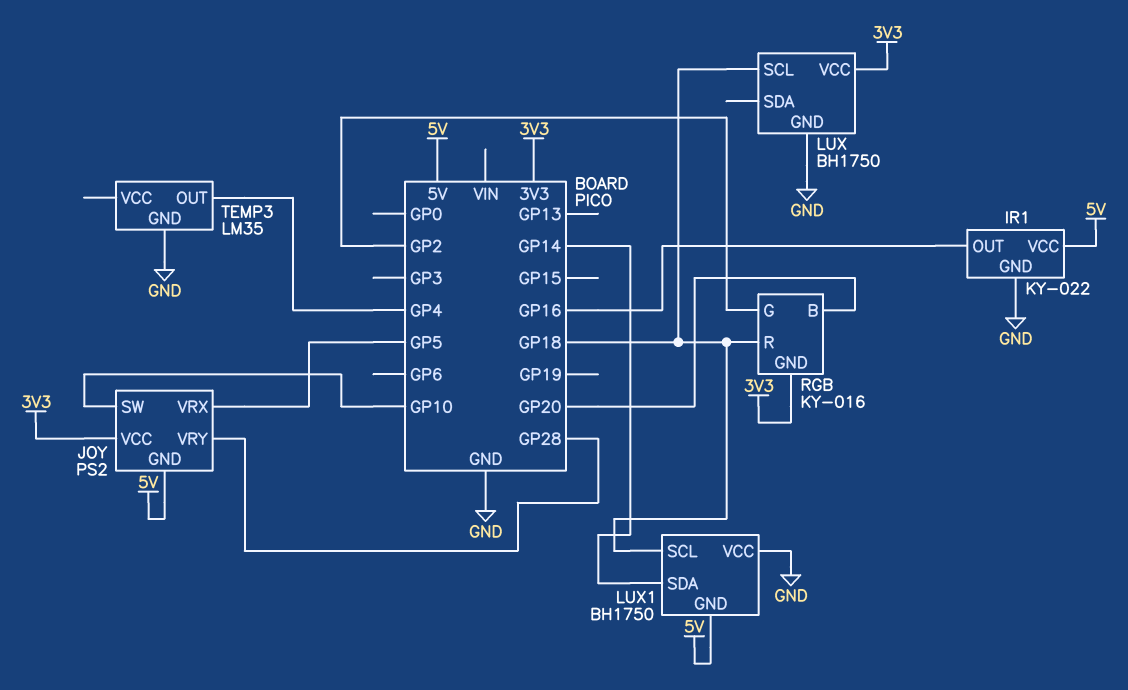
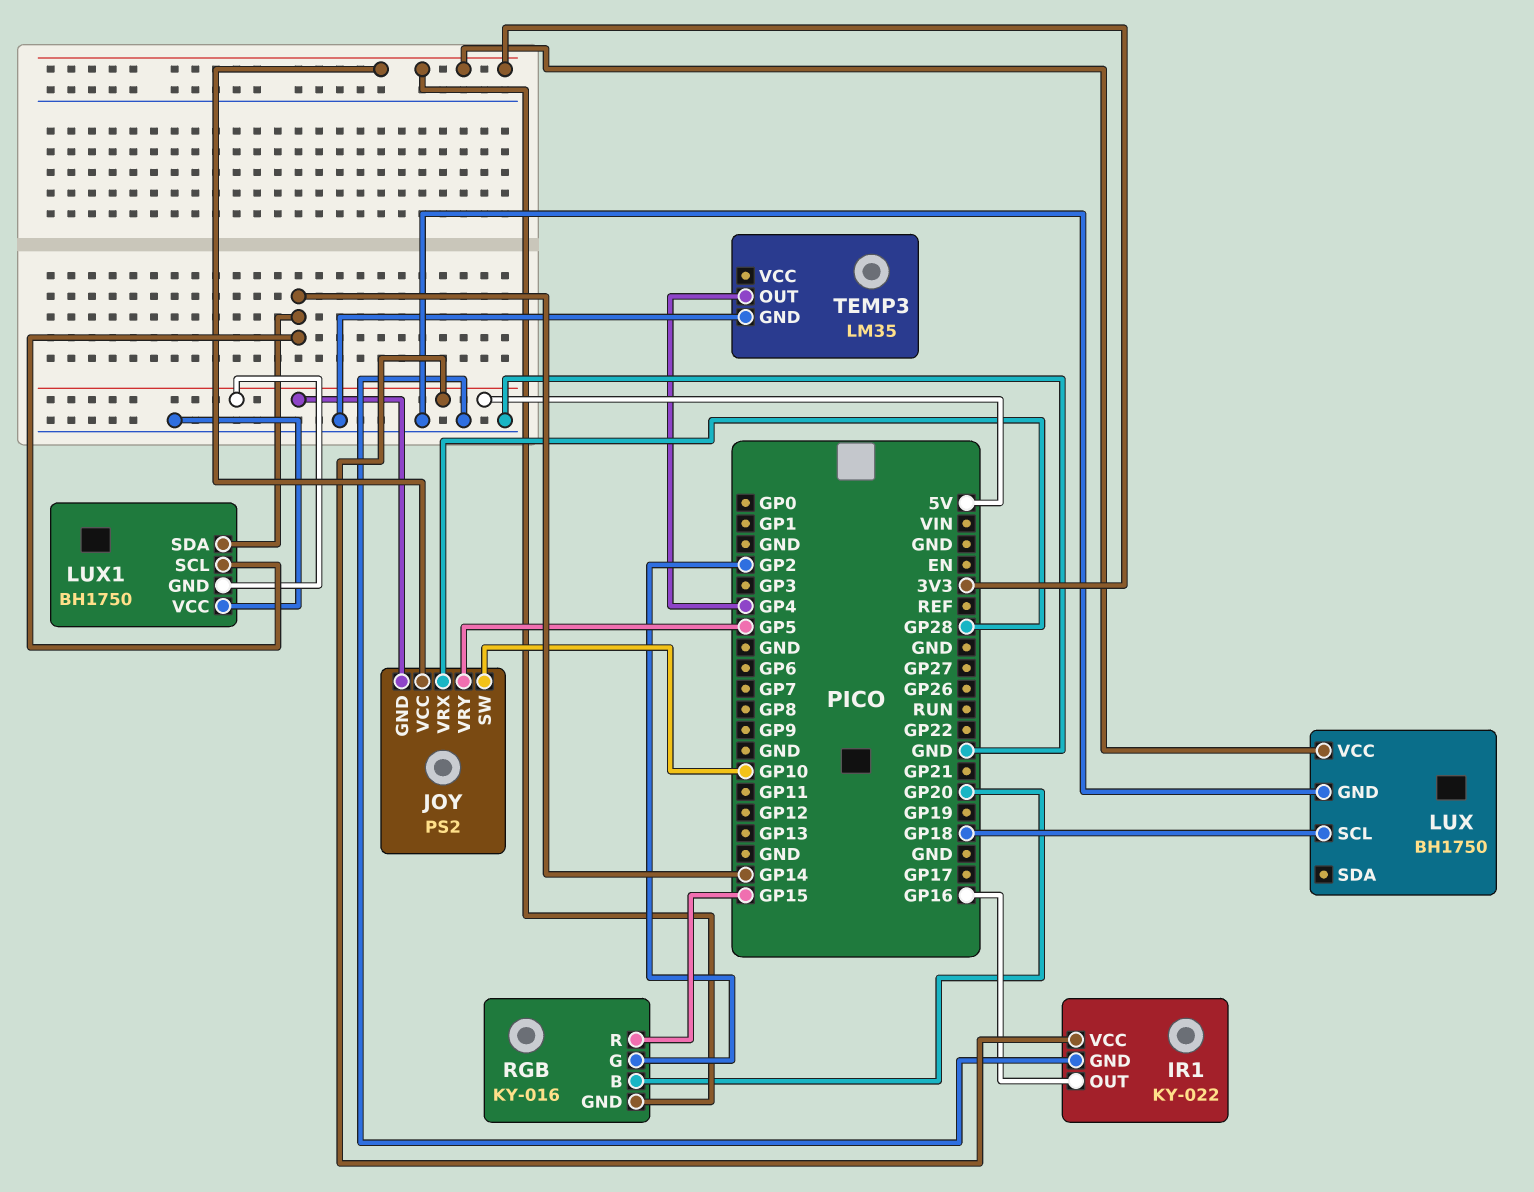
JOY pin VRX: GP5 -> GP28
JOY pin VRY: GP28 -> GP5
LUX1 pin SCL: GP18 -> GP14
RGB pin R: GP18 -> GP15

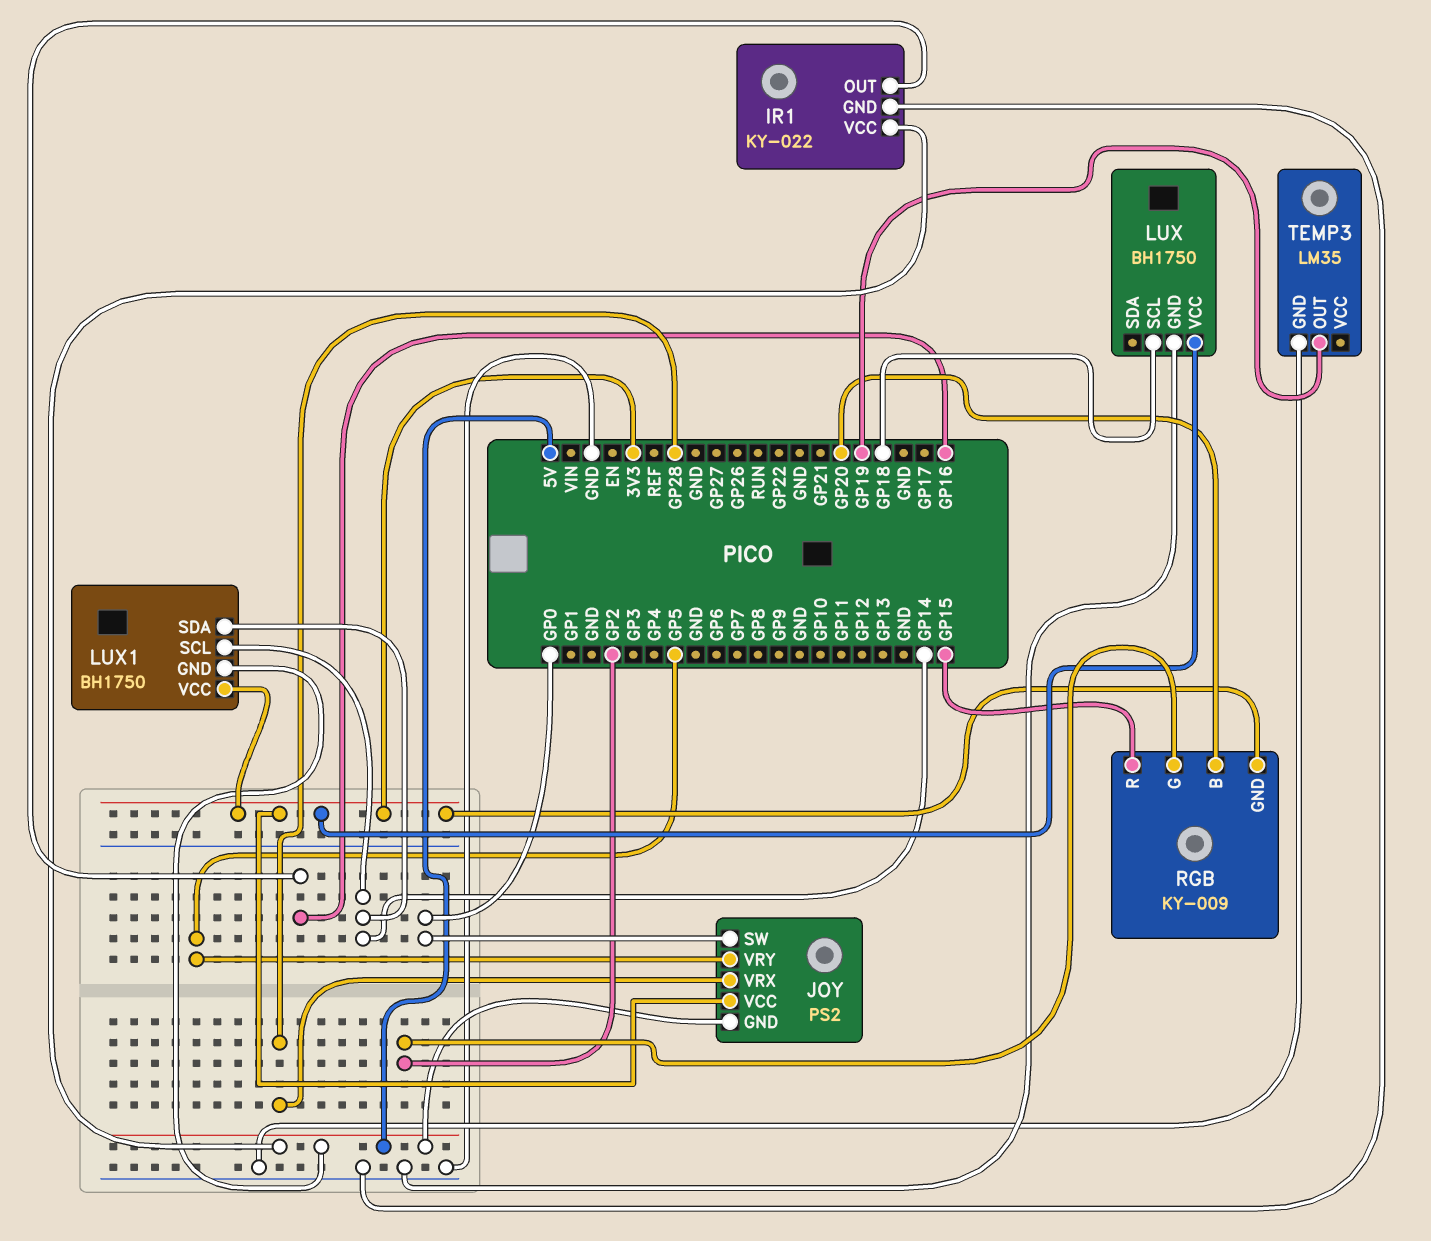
JOY pin SW: GP10 -> GP0
LUX1 pin VCC: GND -> 3V3
RGB: KY-016 -> KY-009
TEMP3 pin OUT: GP4 -> GP19

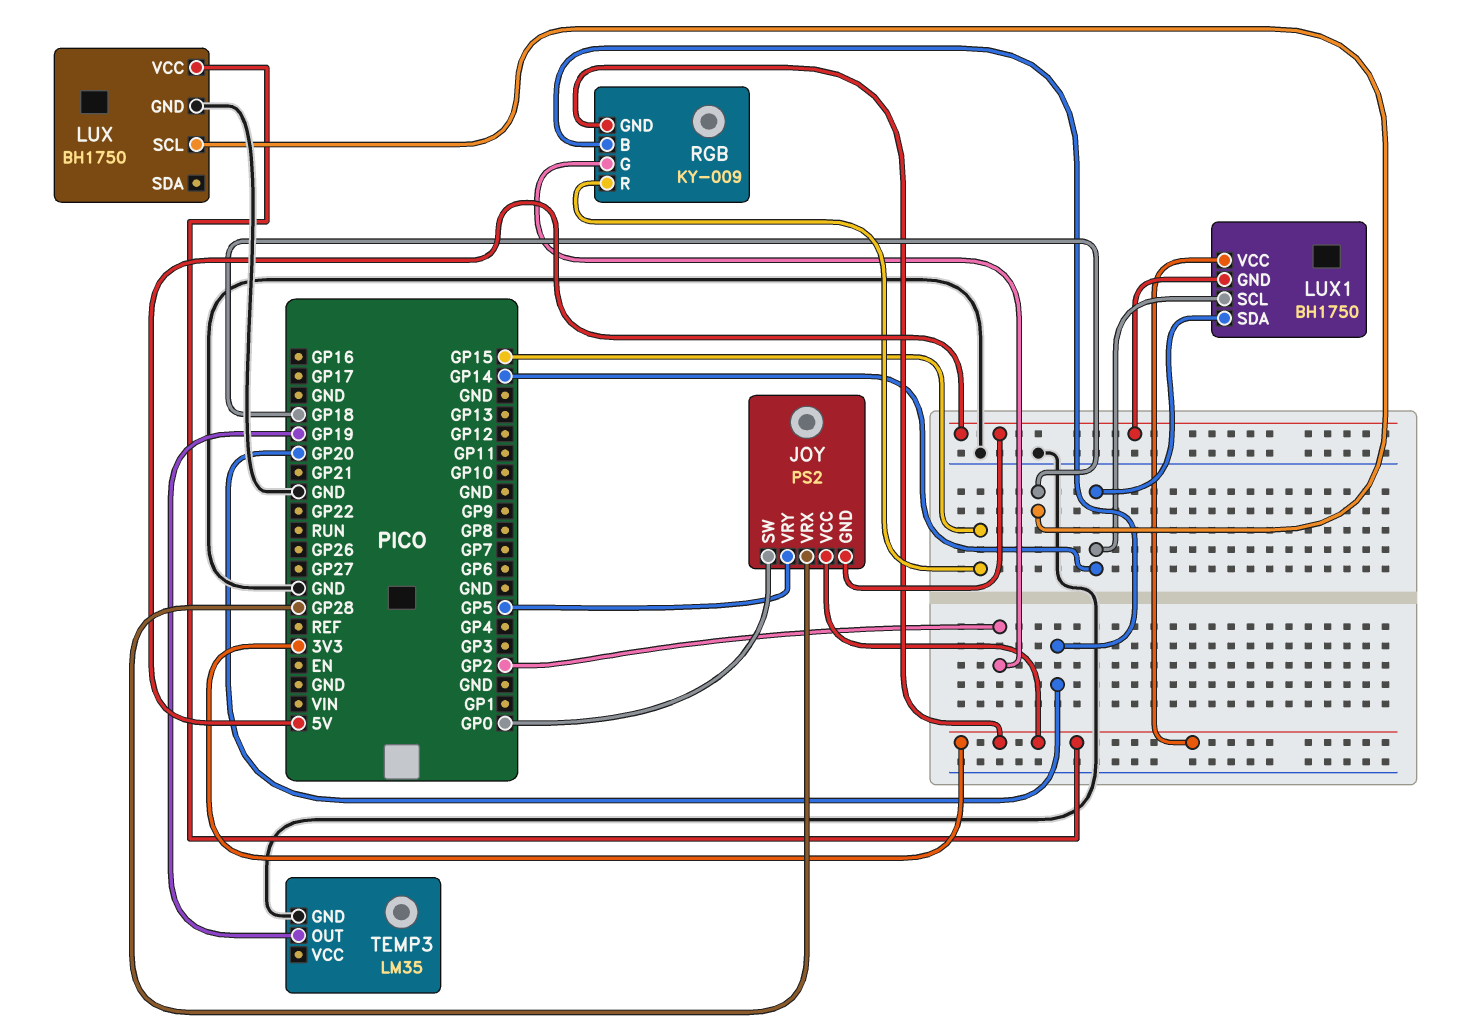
IR1: KY-022 -> none
IR1 pin GND: GND -> none
IR1 pin OUT: GP16 -> none
IR1 pin VCC: 5V -> none

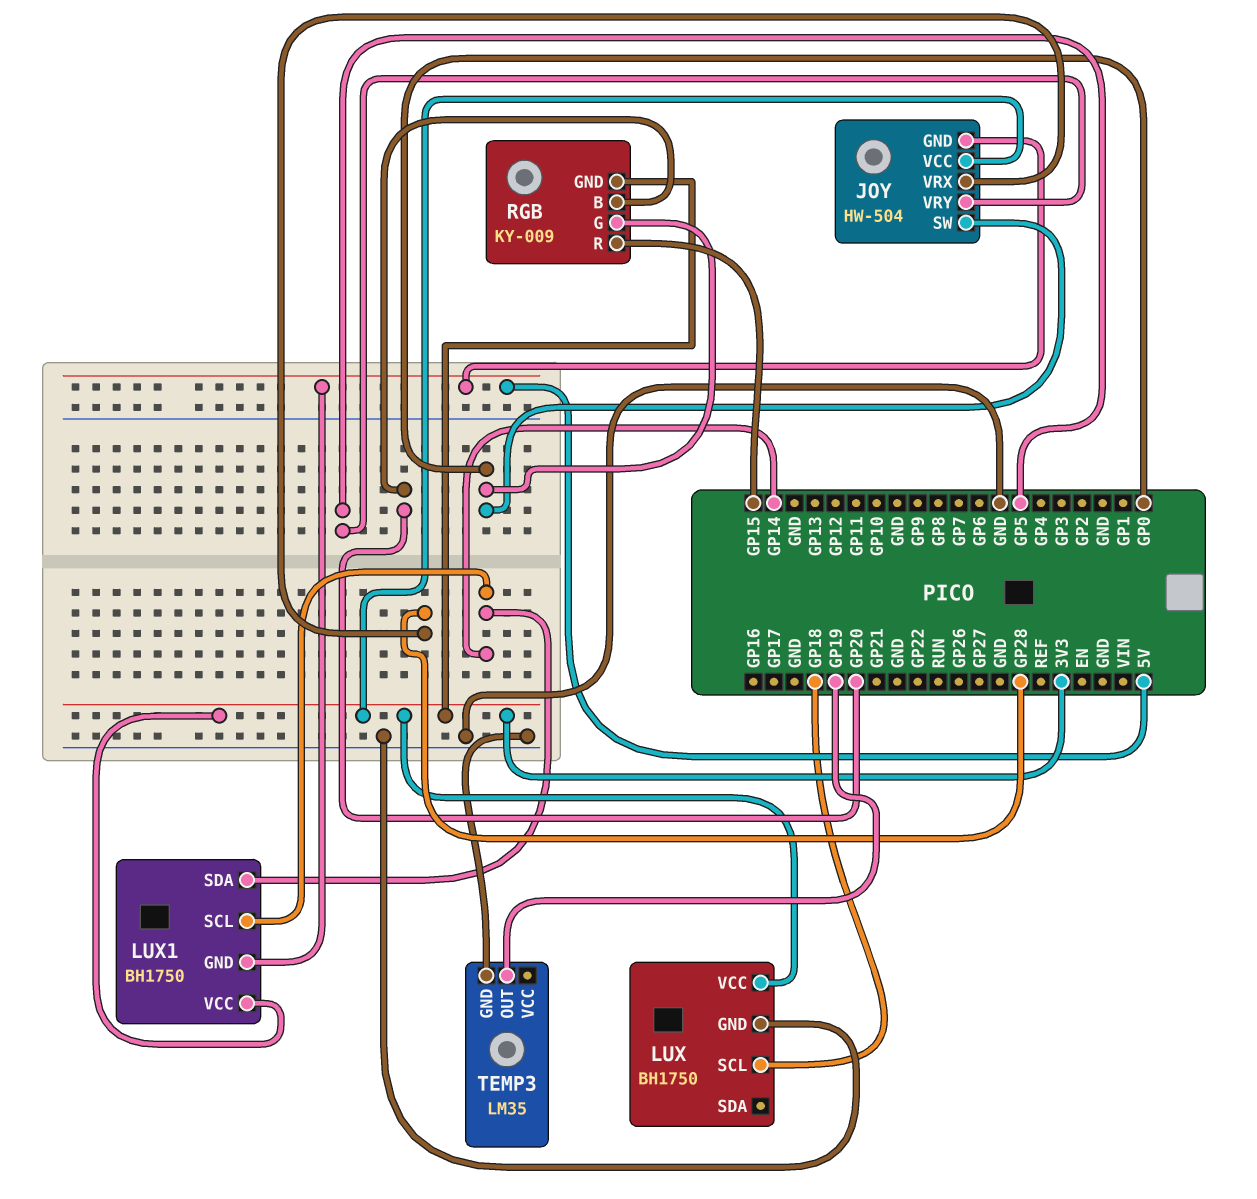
JOY: PS2 -> HW-504
RGB pin G: GP2 -> GP0

